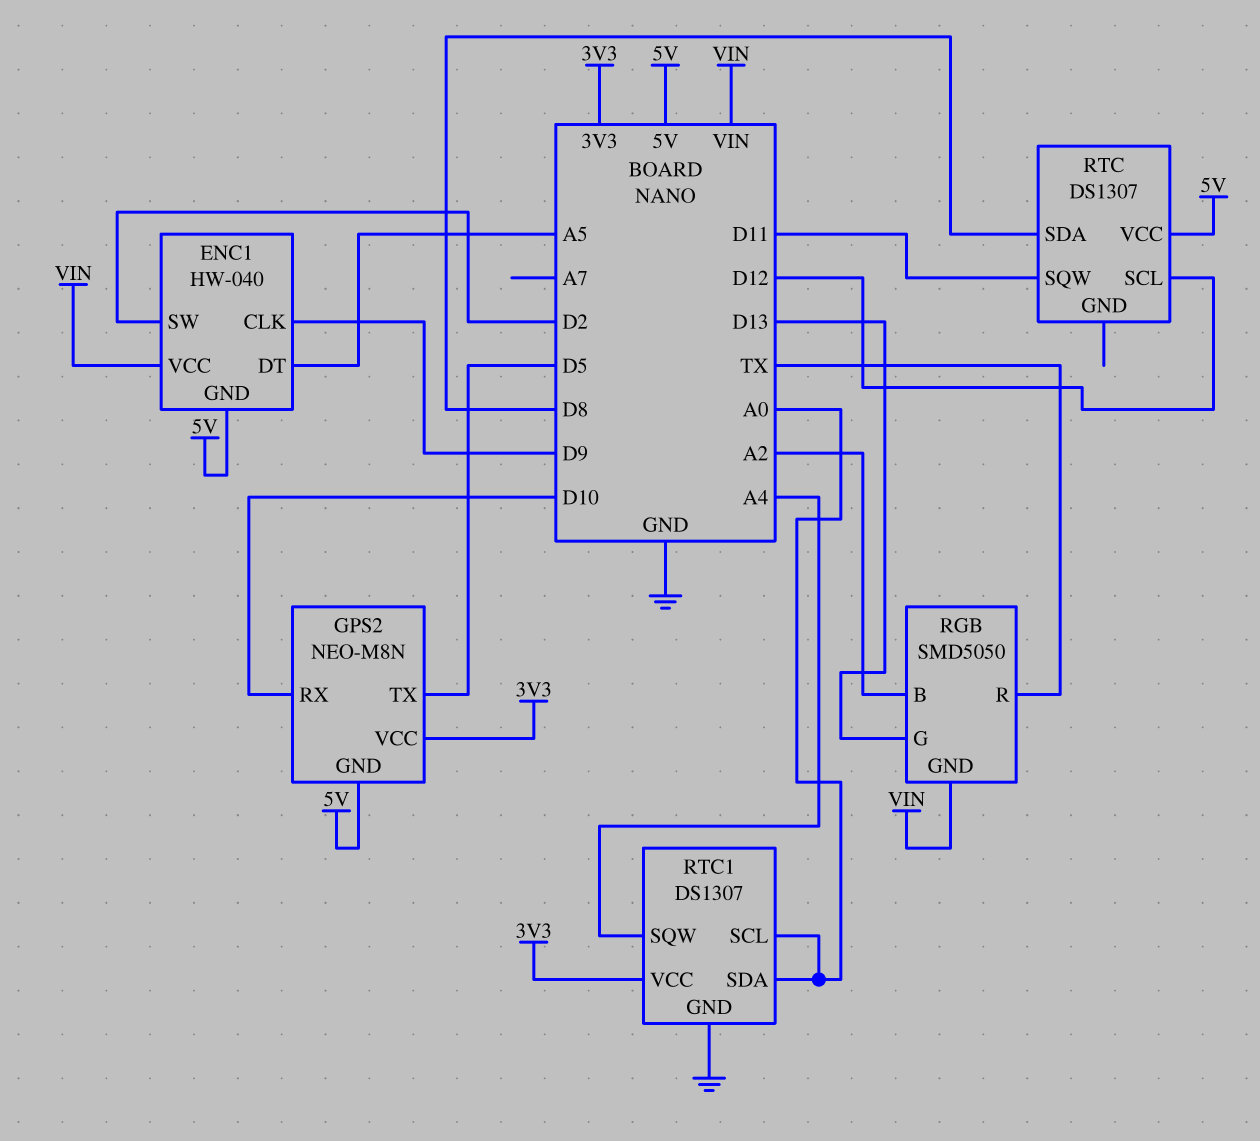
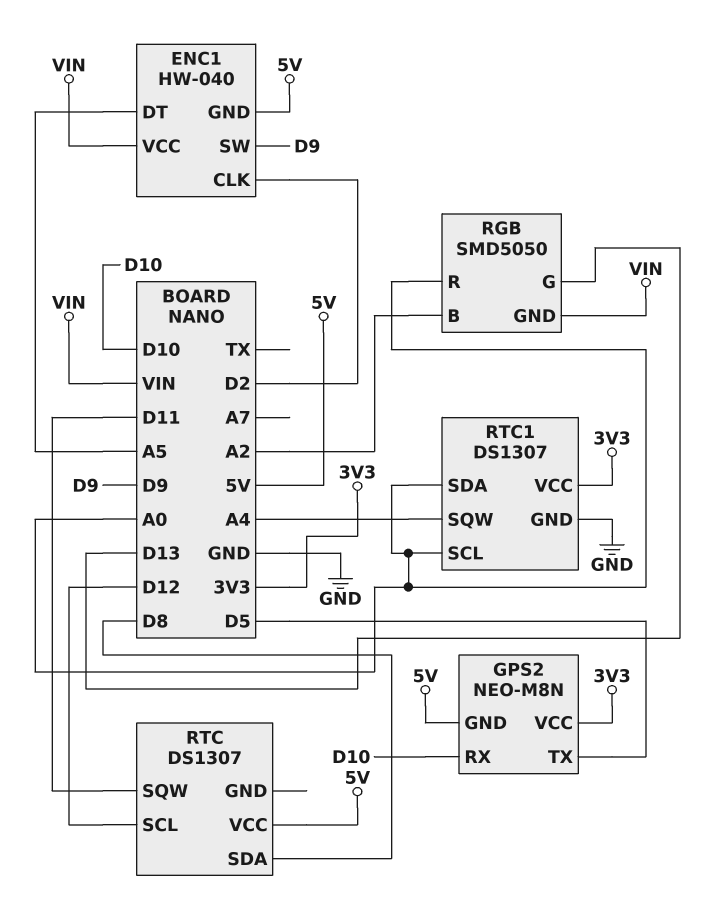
ENC1 pin CLK: D9 -> D2
ENC1 pin SW: D2 -> D9
RGB pin R: TX -> A0

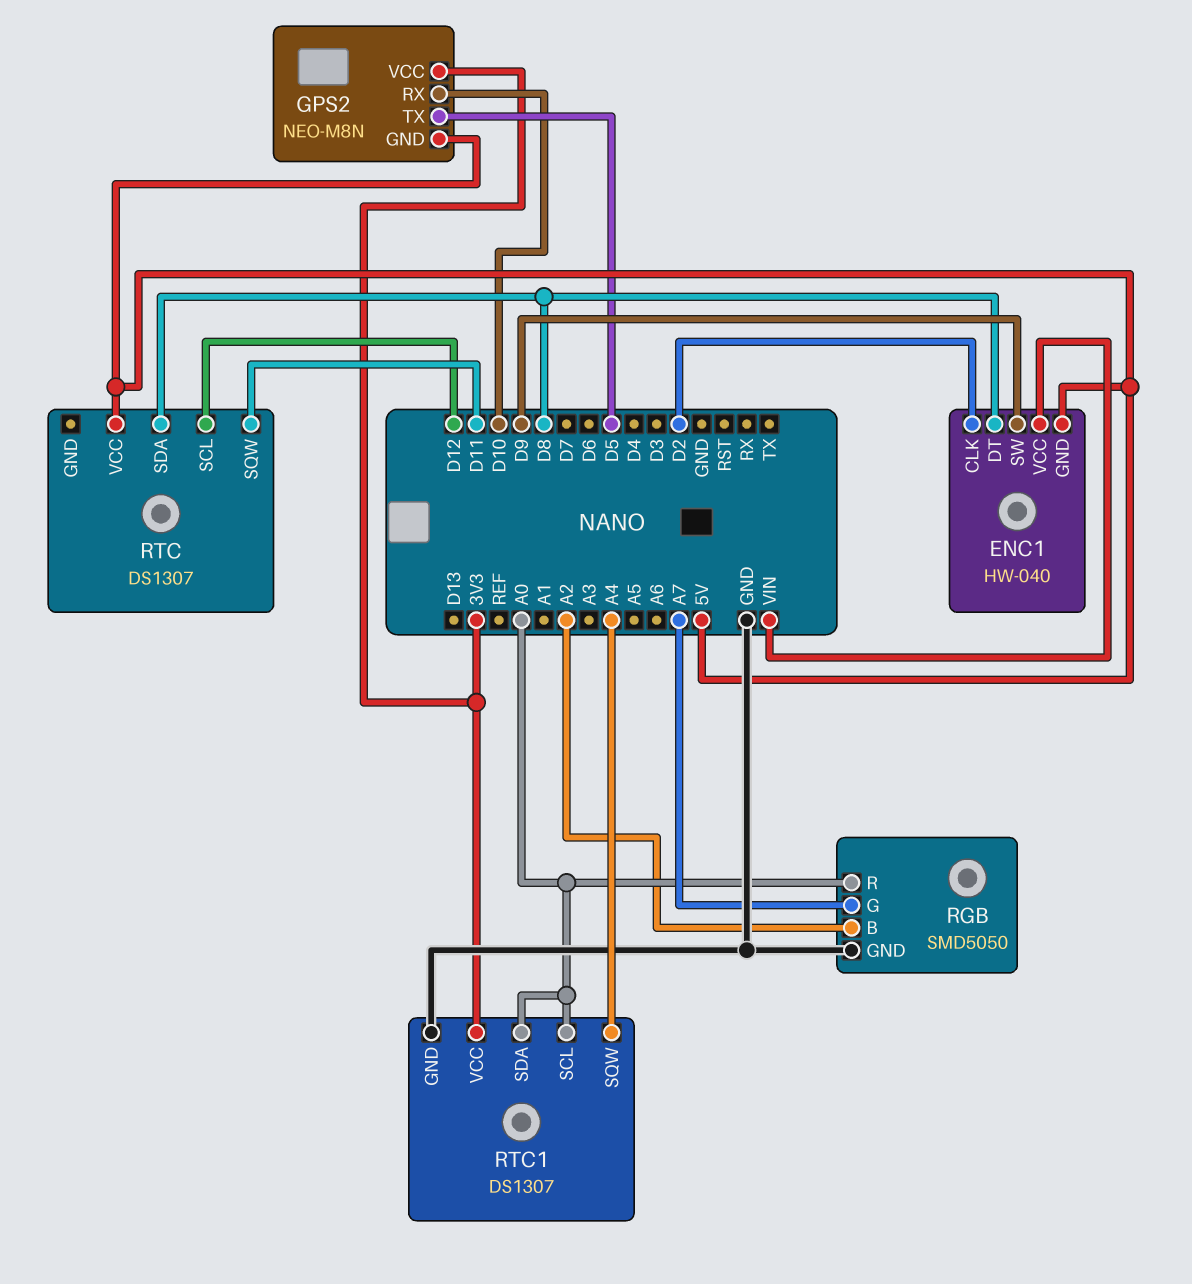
ENC1 pin DT: A5 -> D8
RGB pin G: D13 -> A7
RGB pin GND: VIN -> GND

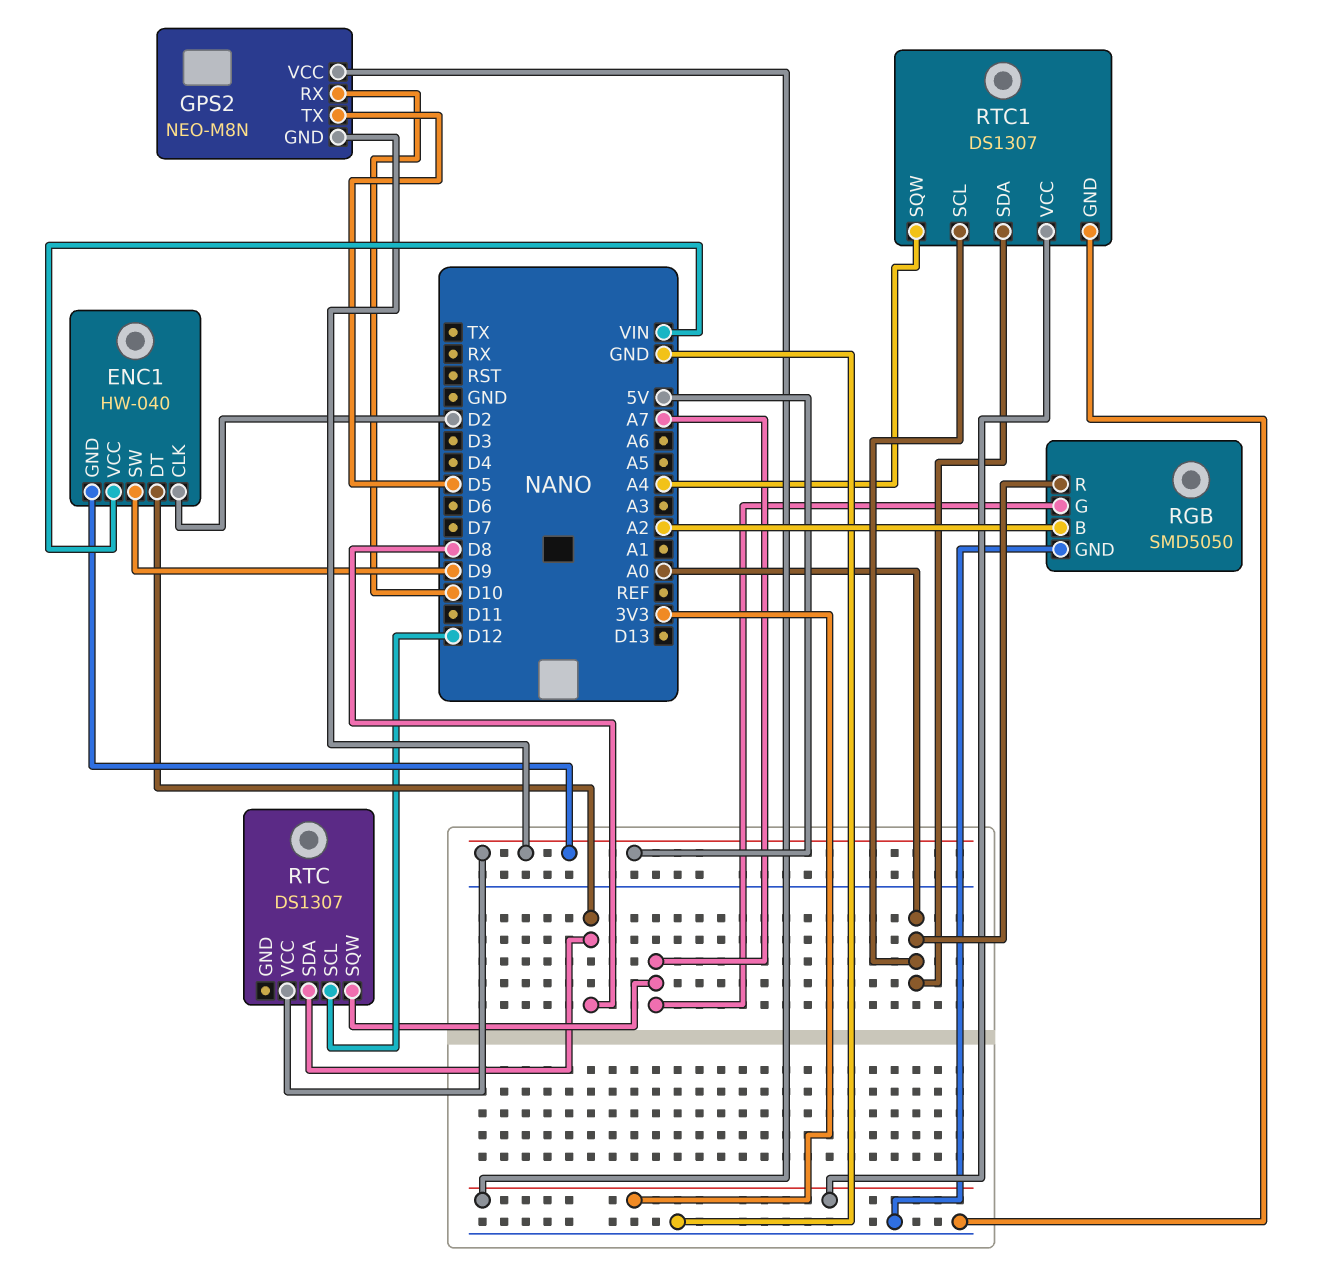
RTC pin SQW: D11 -> A7

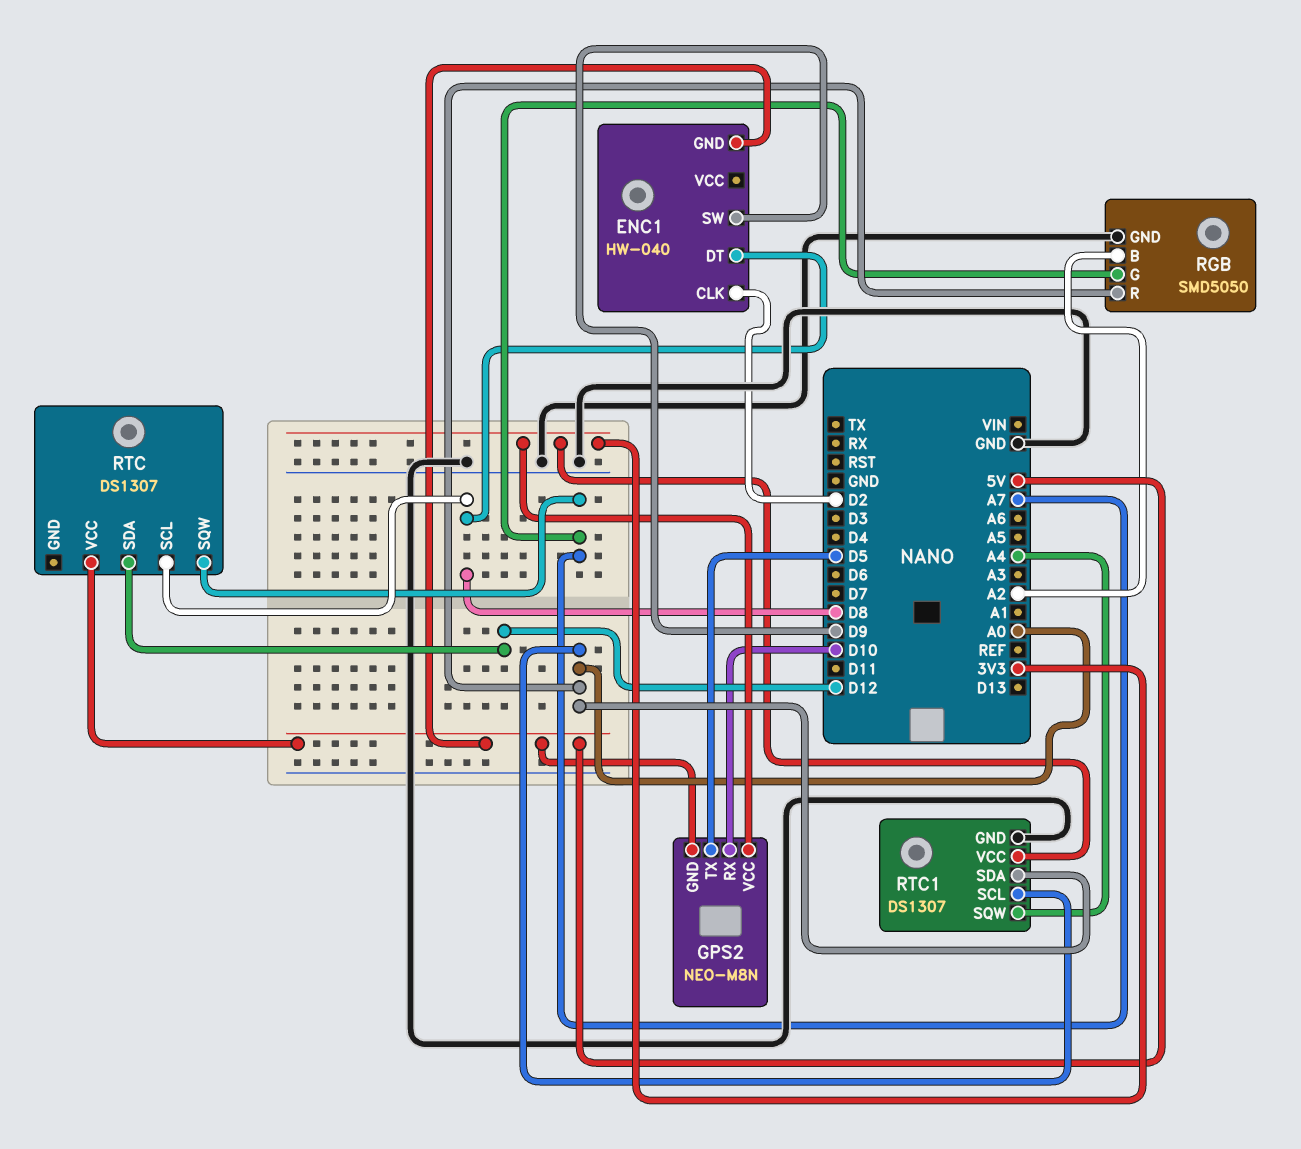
ENC1 pin VCC: VIN -> none
RTC pin SCL: D12 -> D8
RTC pin SDA: D8 -> D12

